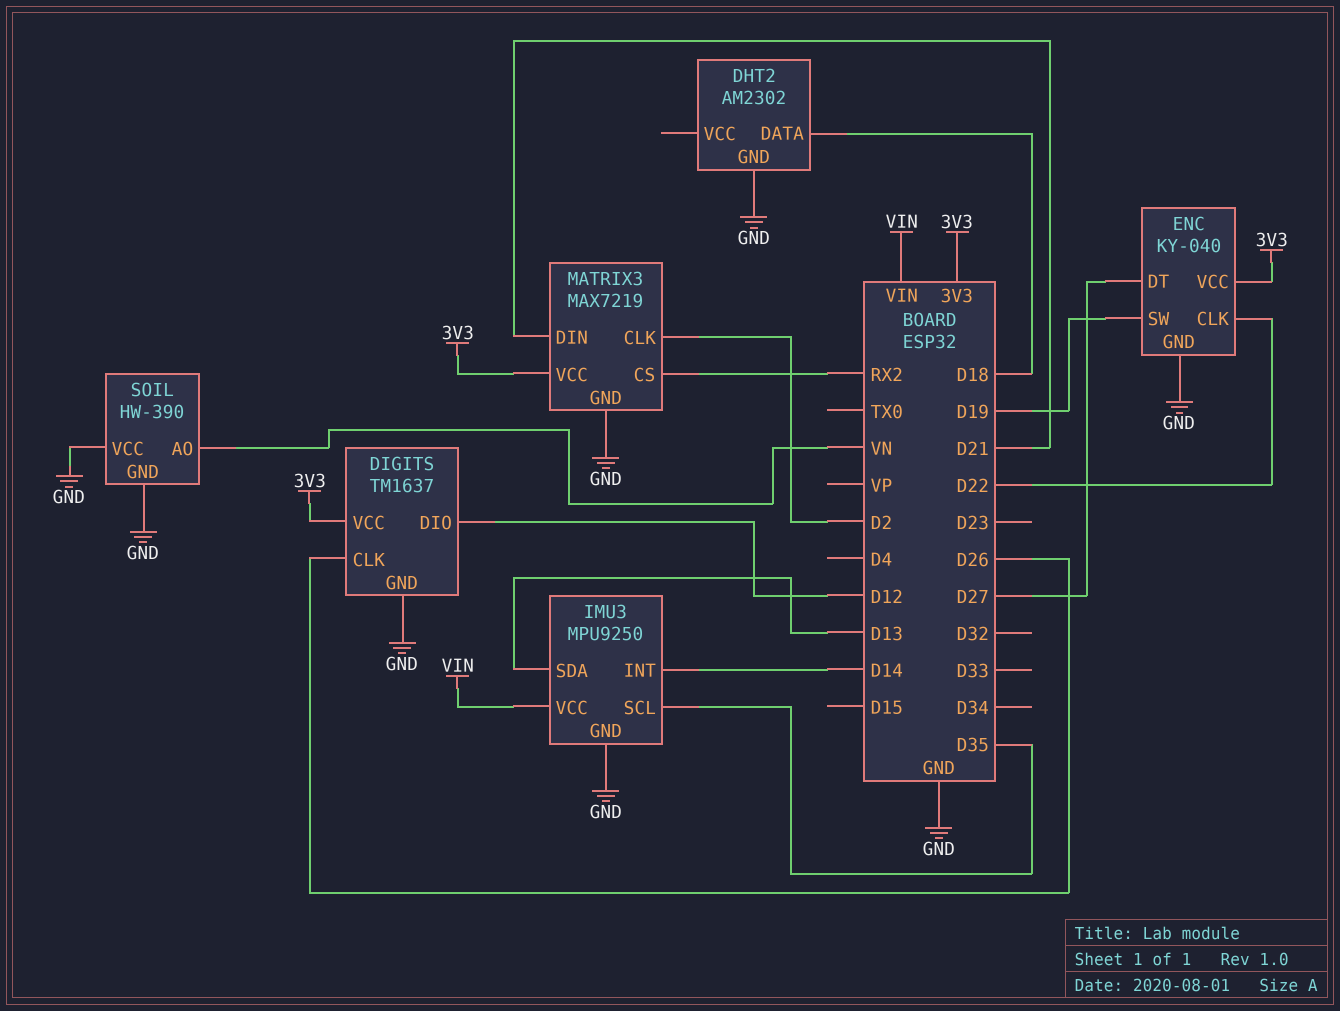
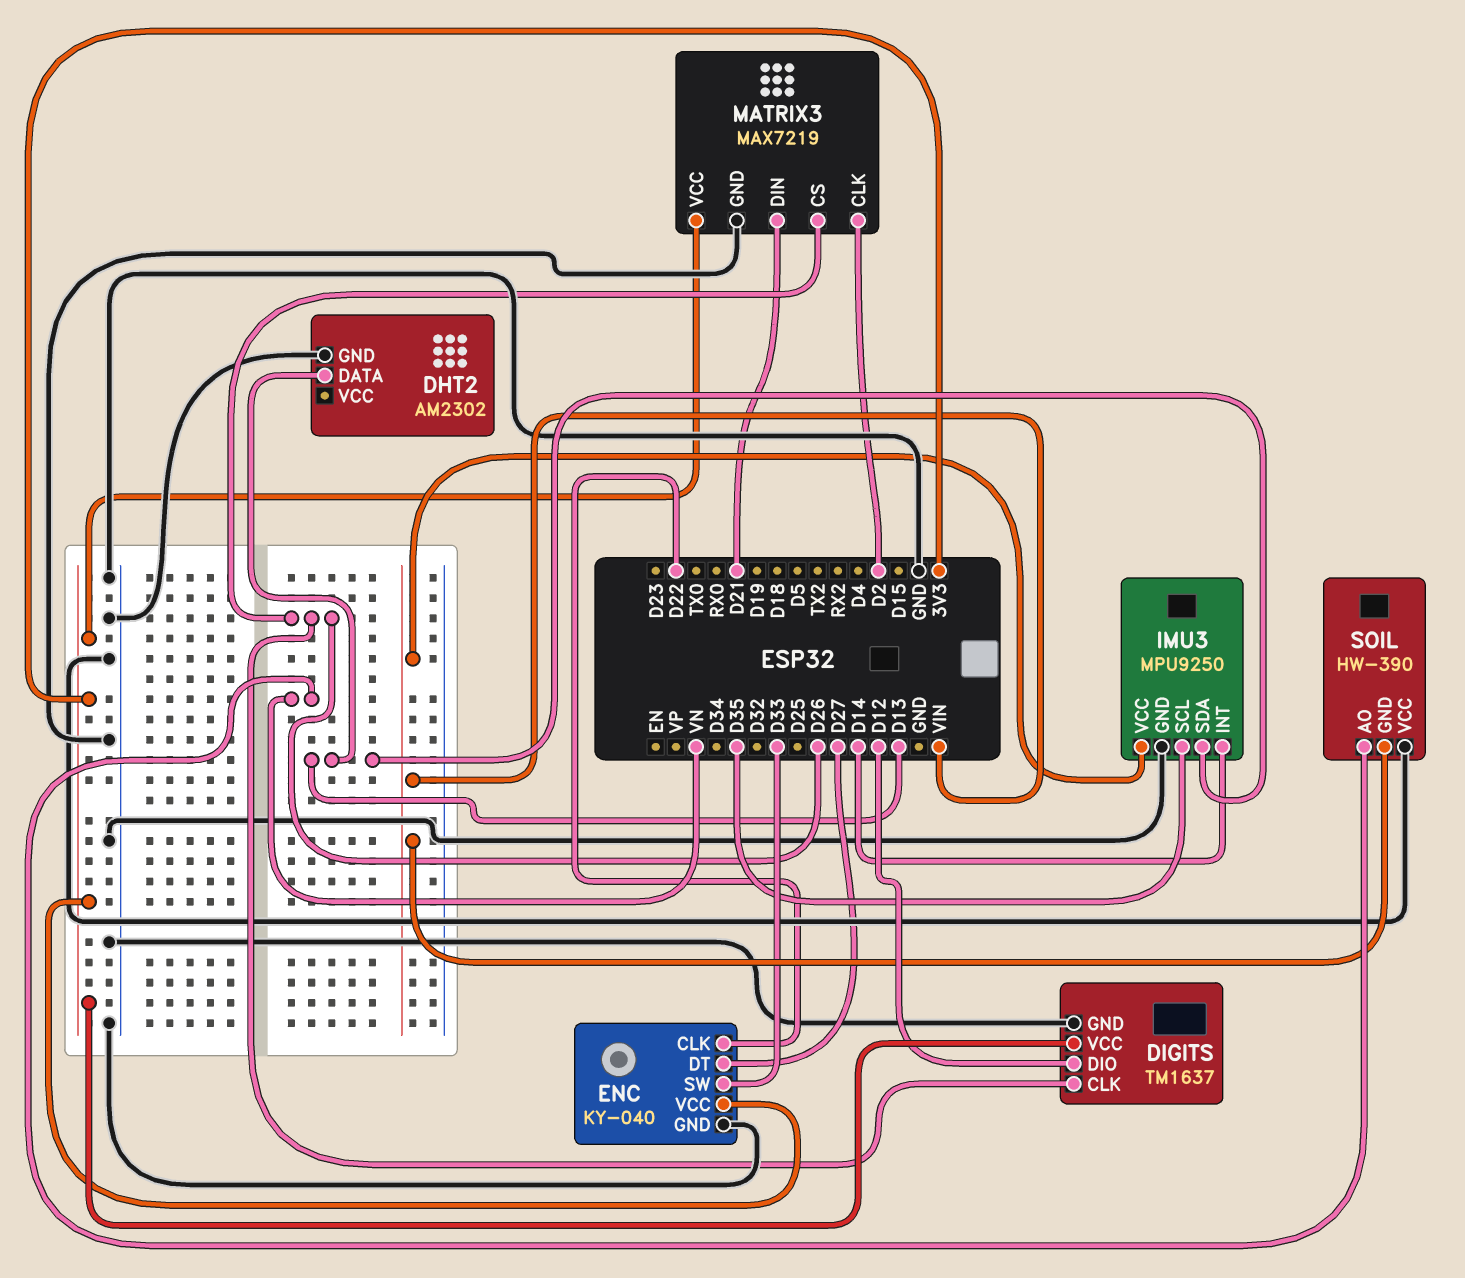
DHT2 pin DATA: D18 -> D13
ENC pin SW: D19 -> D33
MATRIX3 pin CS: RX2 -> D26
SOIL pin GND: GND -> VIN

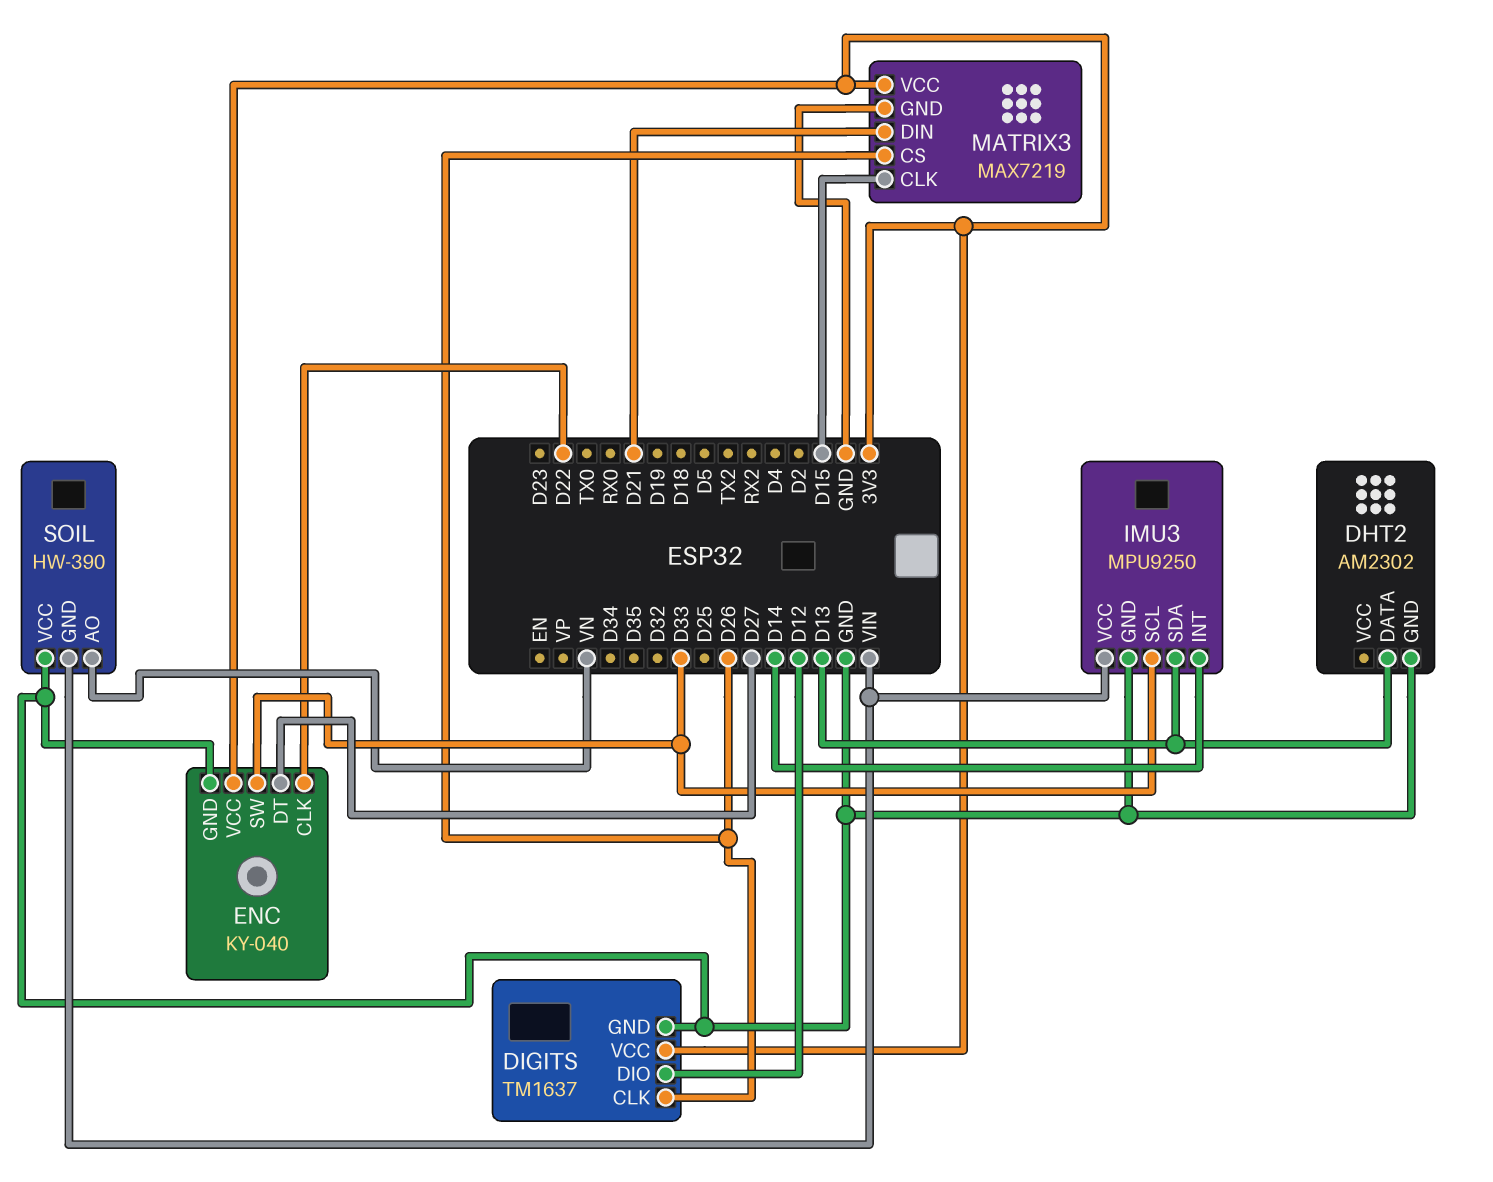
IMU3 pin SCL: D35 -> D33
MATRIX3 pin CLK: D2 -> D15

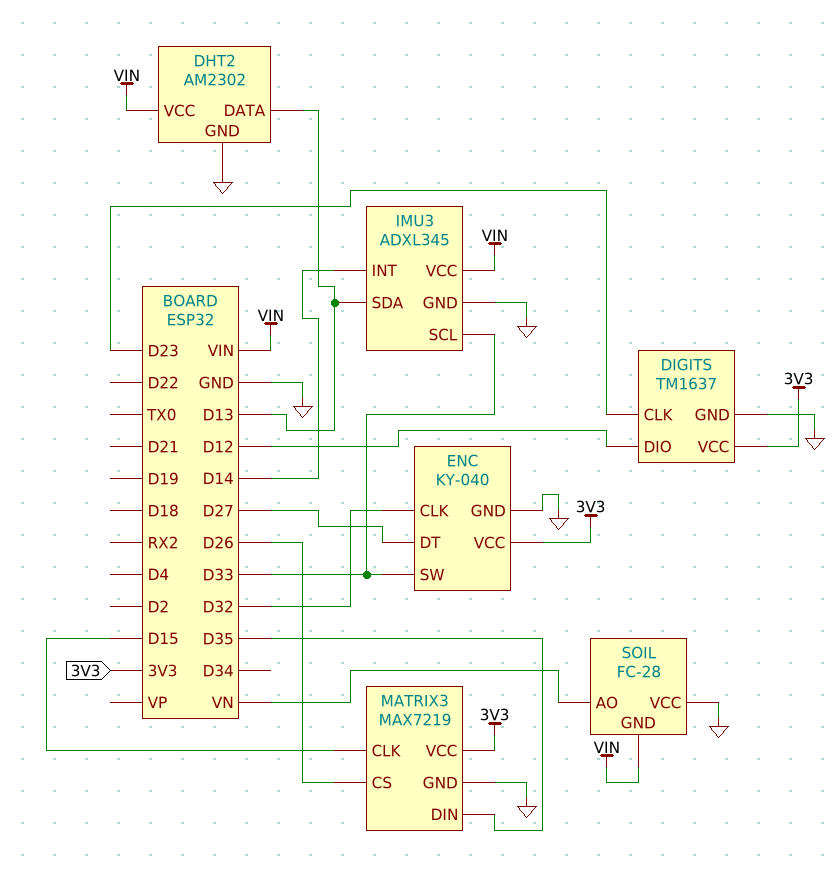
DHT2 pin VCC: none -> VIN
DIGITS pin CLK: D26 -> D23
ENC pin CLK: D22 -> D32
IMU3: MPU9250 -> ADXL345
MATRIX3 pin DIN: D21 -> D35
SOIL: HW-390 -> FC-28

